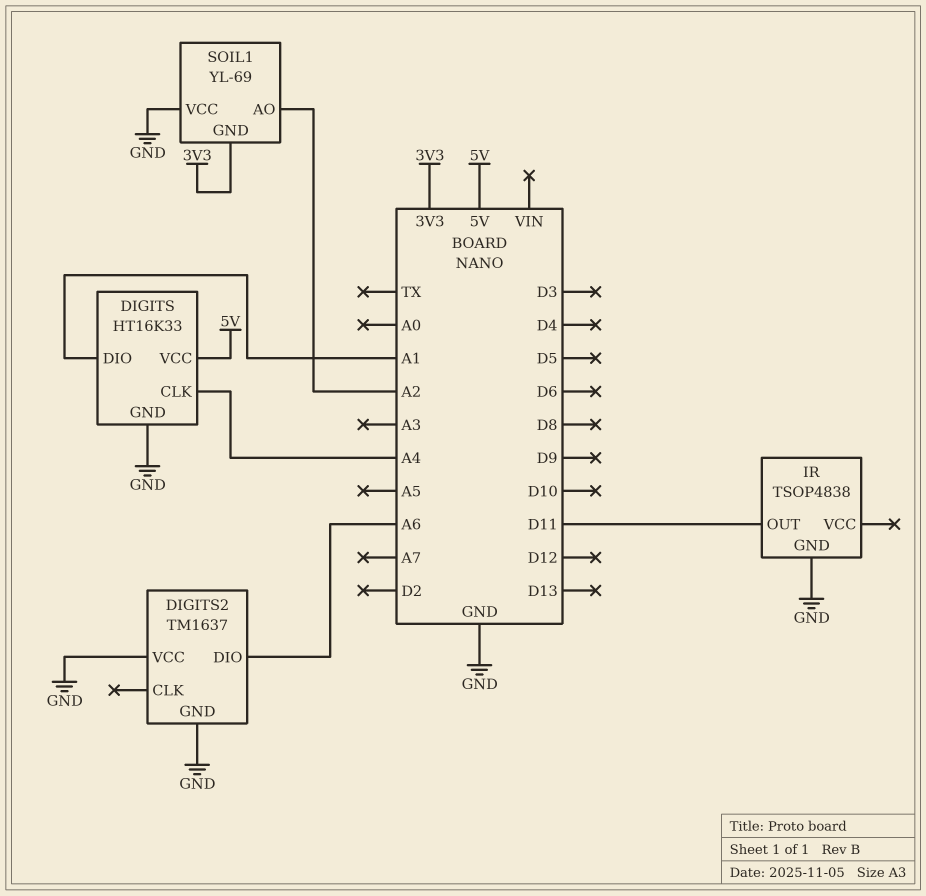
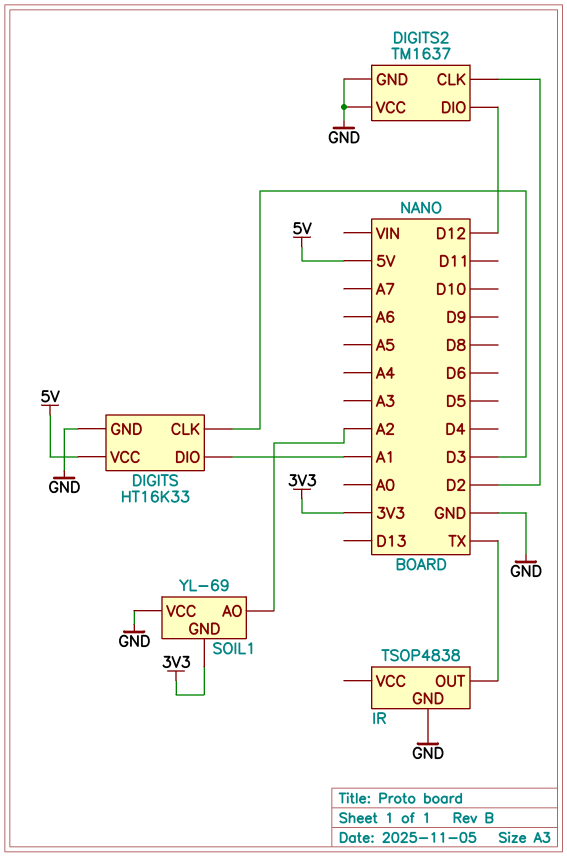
DIGITS pin CLK: A4 -> D3
DIGITS2 pin CLK: none -> D2
DIGITS2 pin DIO: A6 -> D12
IR pin OUT: D11 -> TX

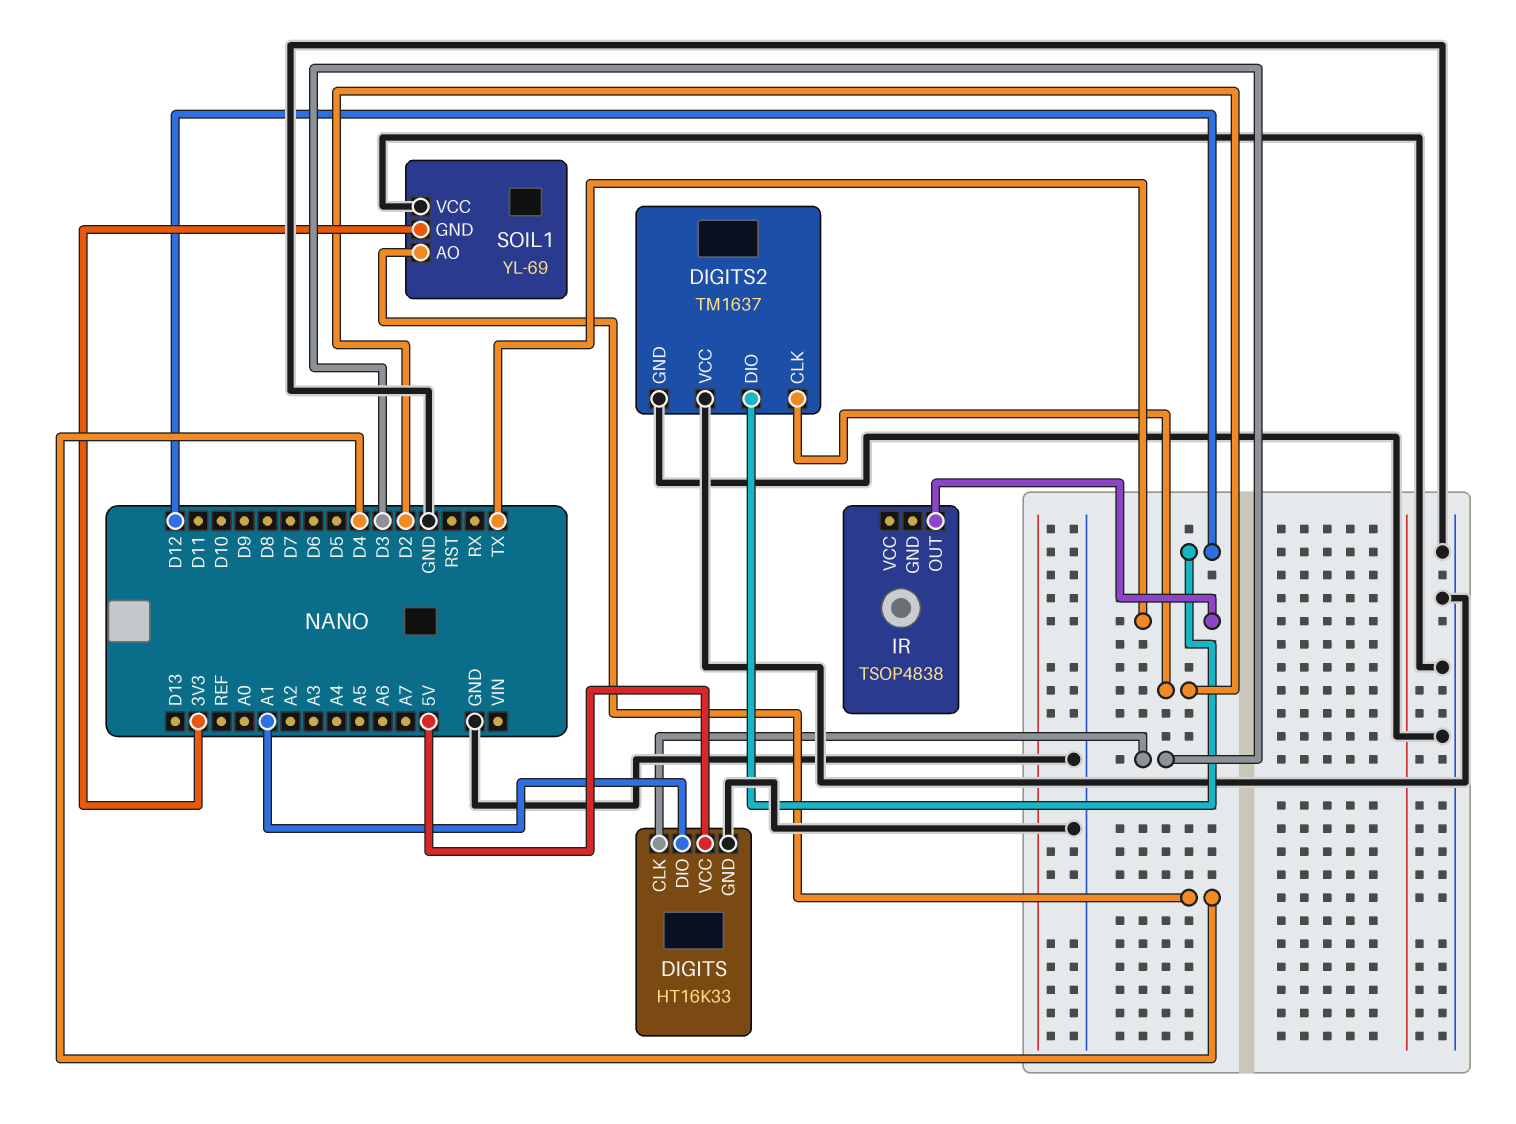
IR pin GND: GND -> none
SOIL1 pin AO: A2 -> D4

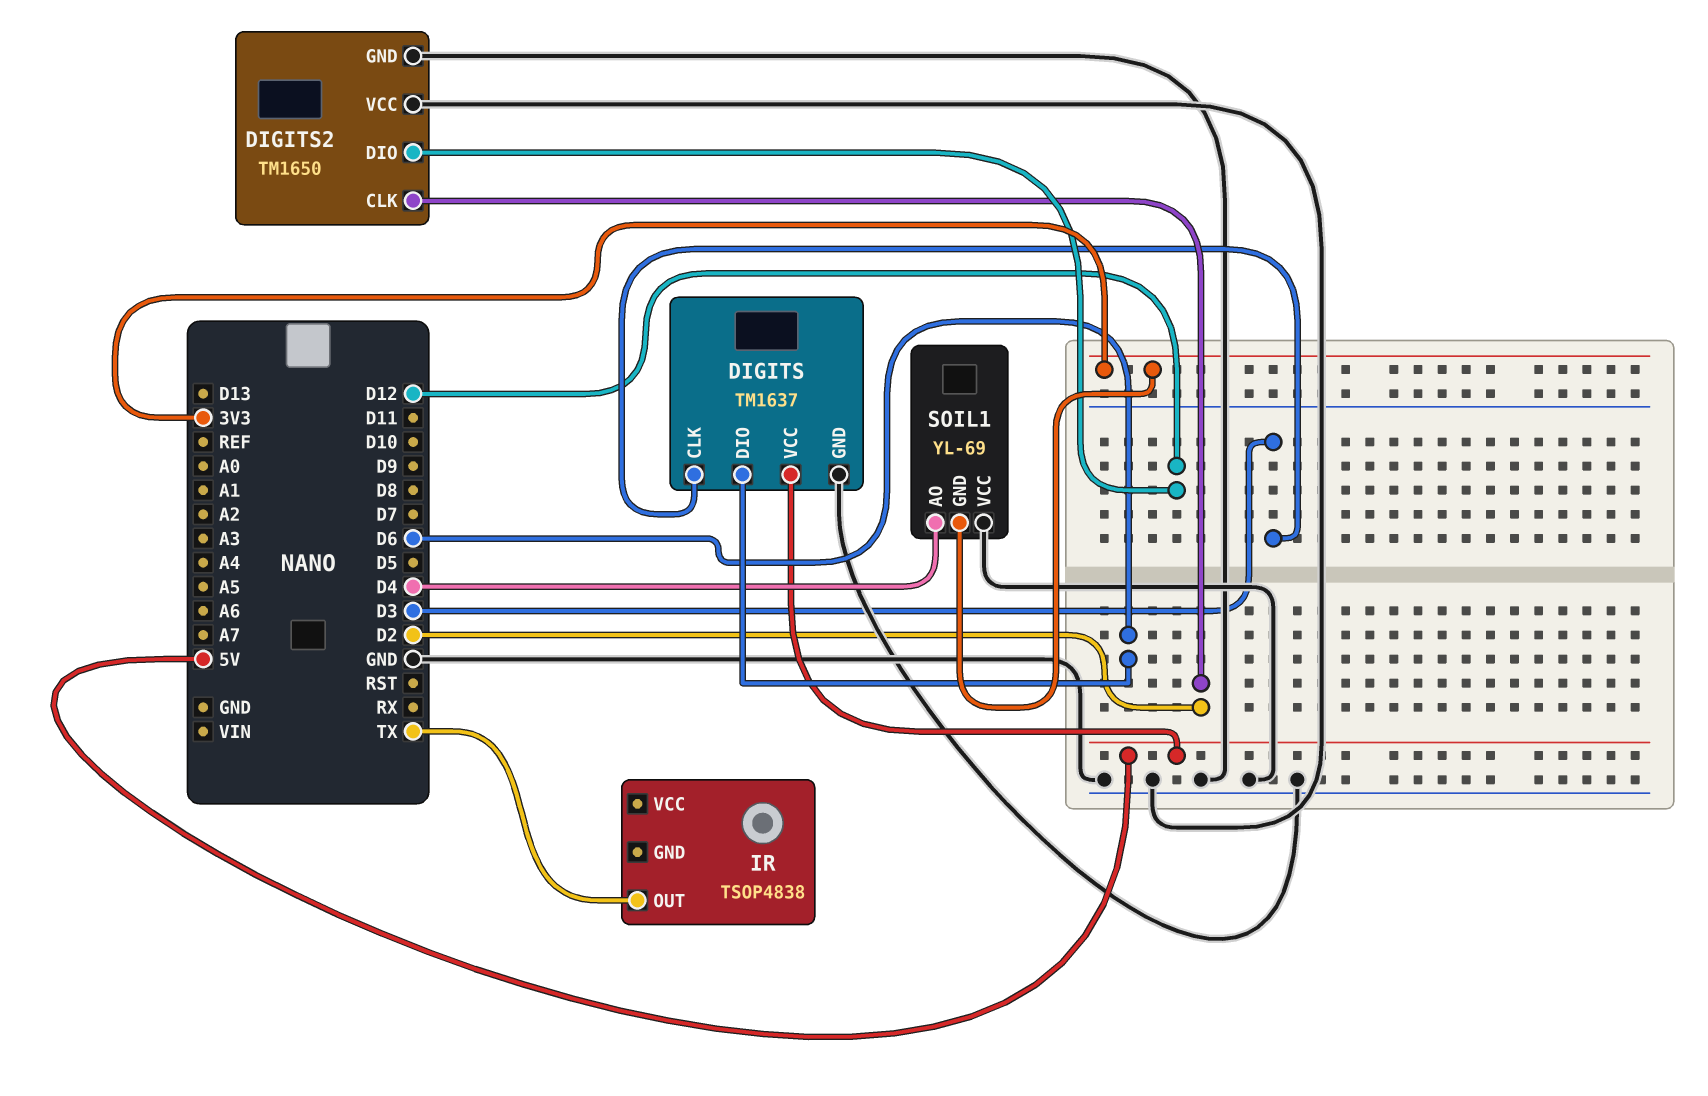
DIGITS: HT16K33 -> TM1637
DIGITS pin DIO: A1 -> D6
DIGITS2: TM1637 -> TM1650

